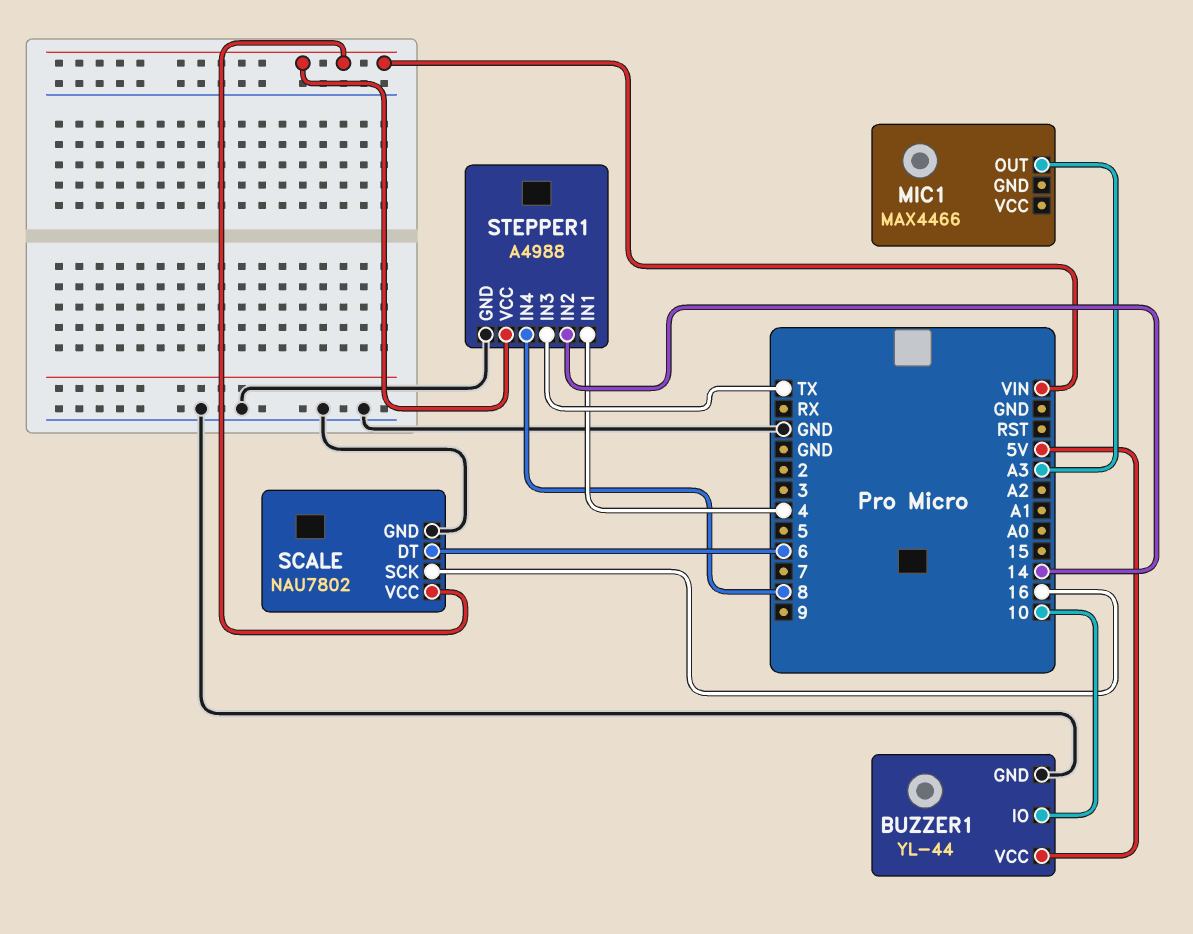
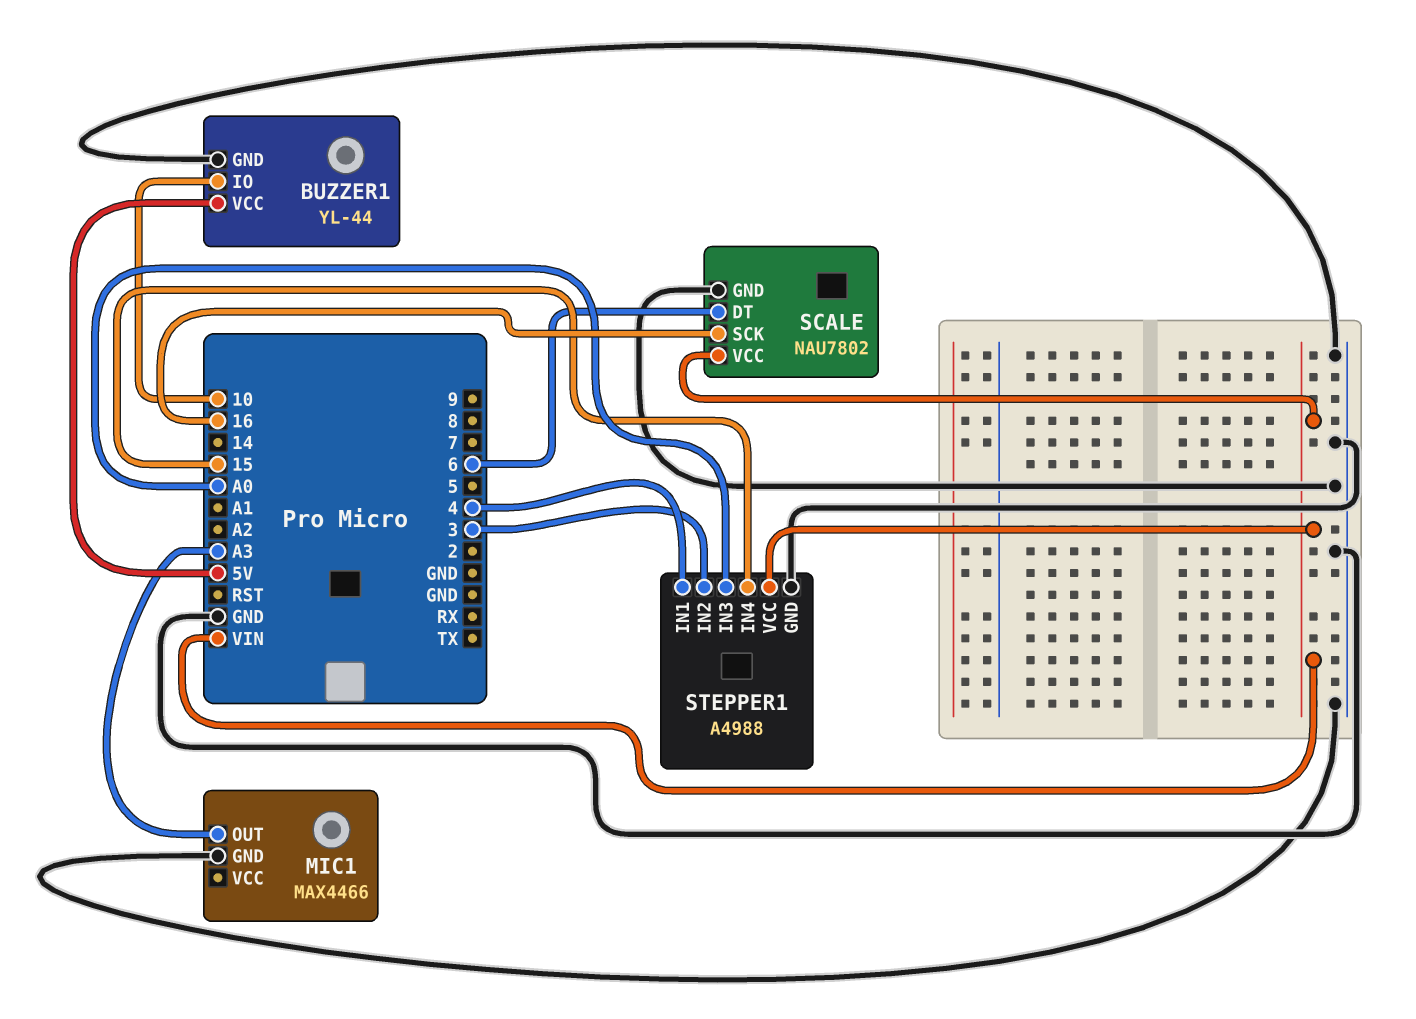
MIC1 pin GND: none -> GND
STEPPER1 pin IN2: 14 -> 3
STEPPER1 pin IN3: TX -> A0
STEPPER1 pin IN4: 8 -> 15

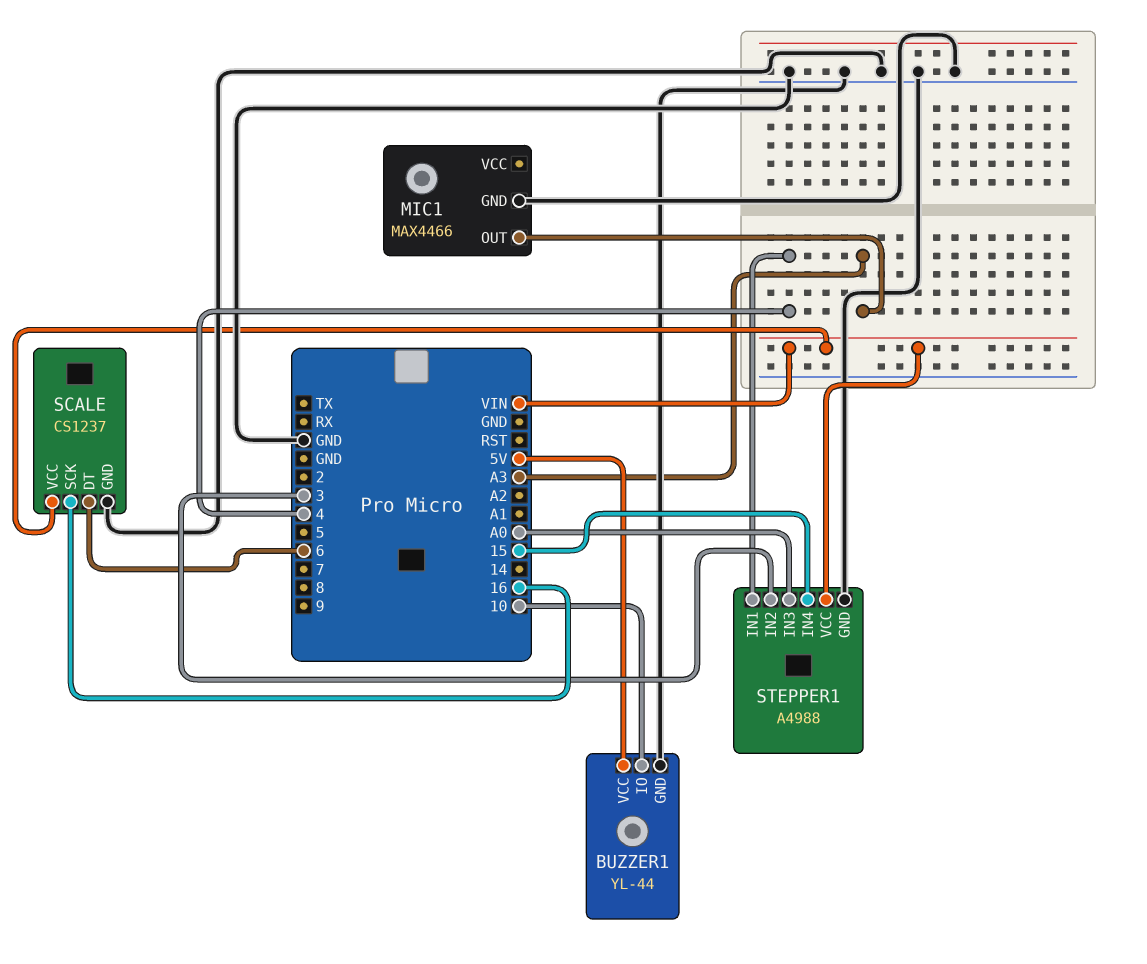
SCALE: NAU7802 -> CS1237

